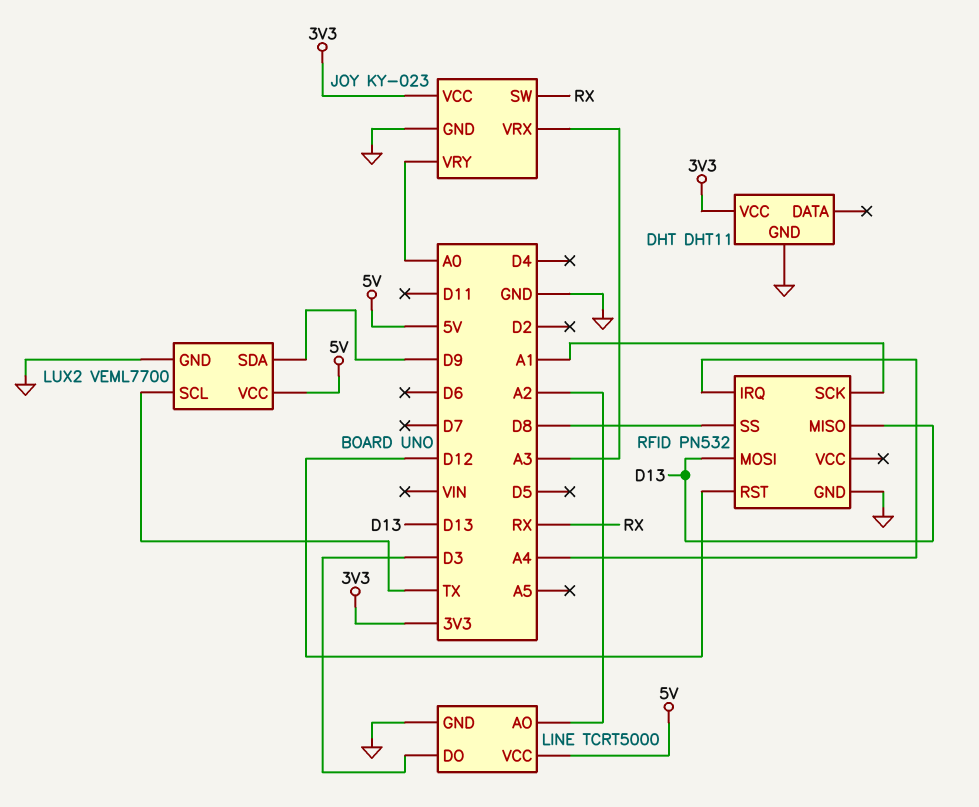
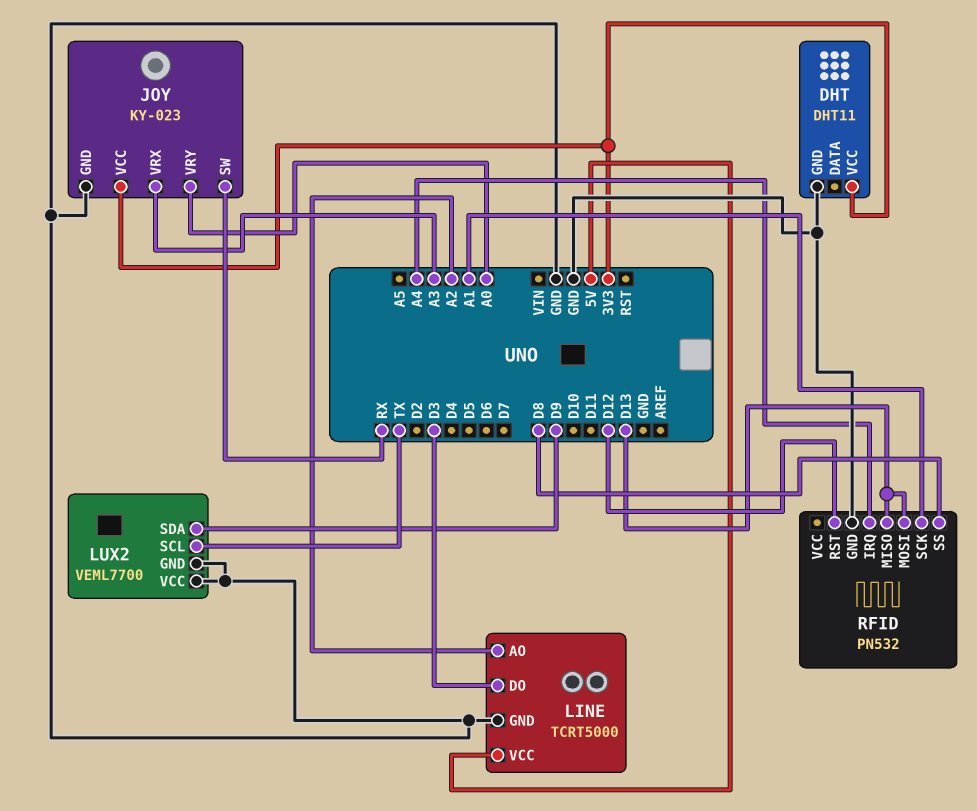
LUX2 pin VCC: 5V -> GND

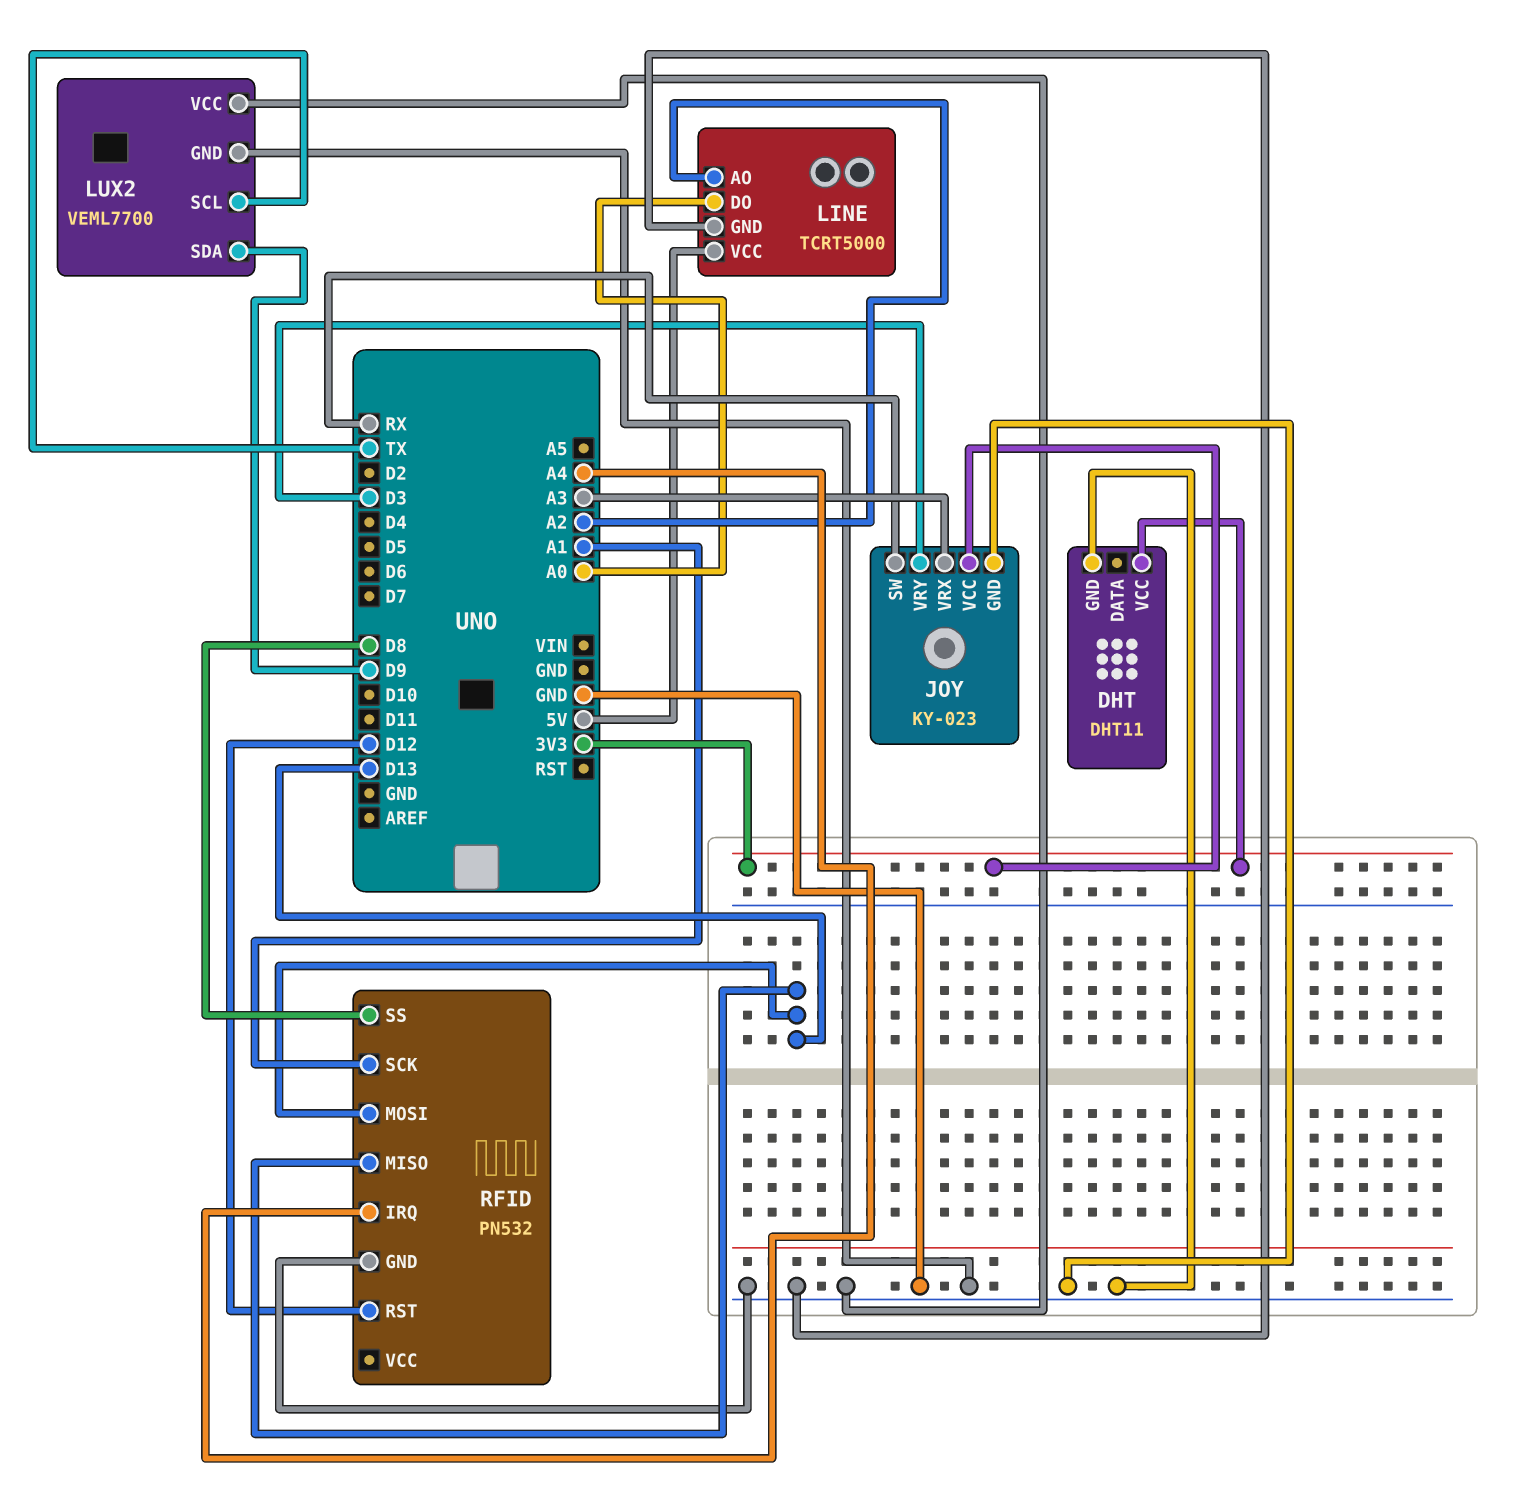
JOY pin VRY: A0 -> D3
LINE pin DO: D3 -> A0

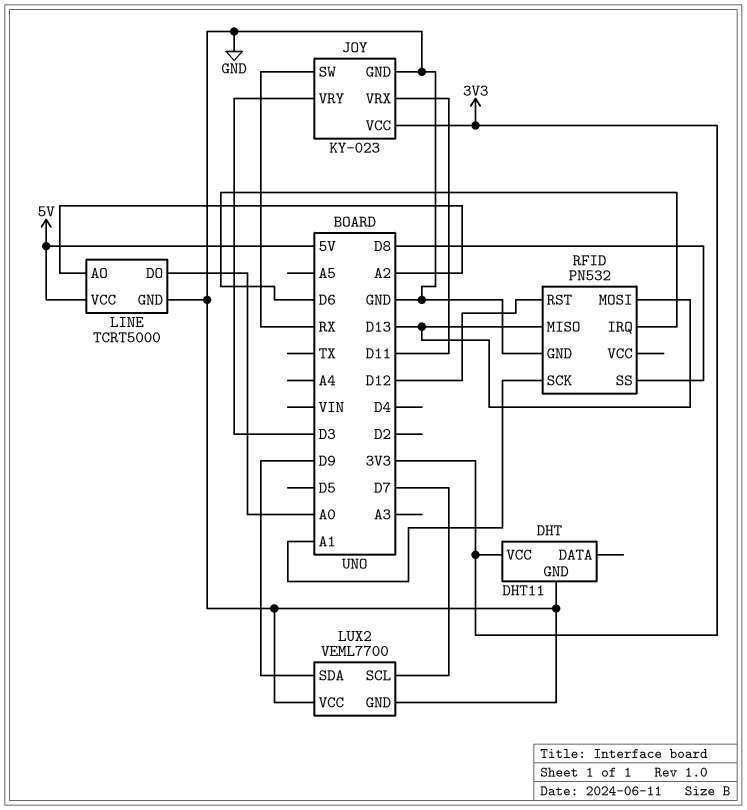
JOY pin VRX: A3 -> D11
LUX2 pin SCL: TX -> D7
RFID pin IRQ: A4 -> D6

